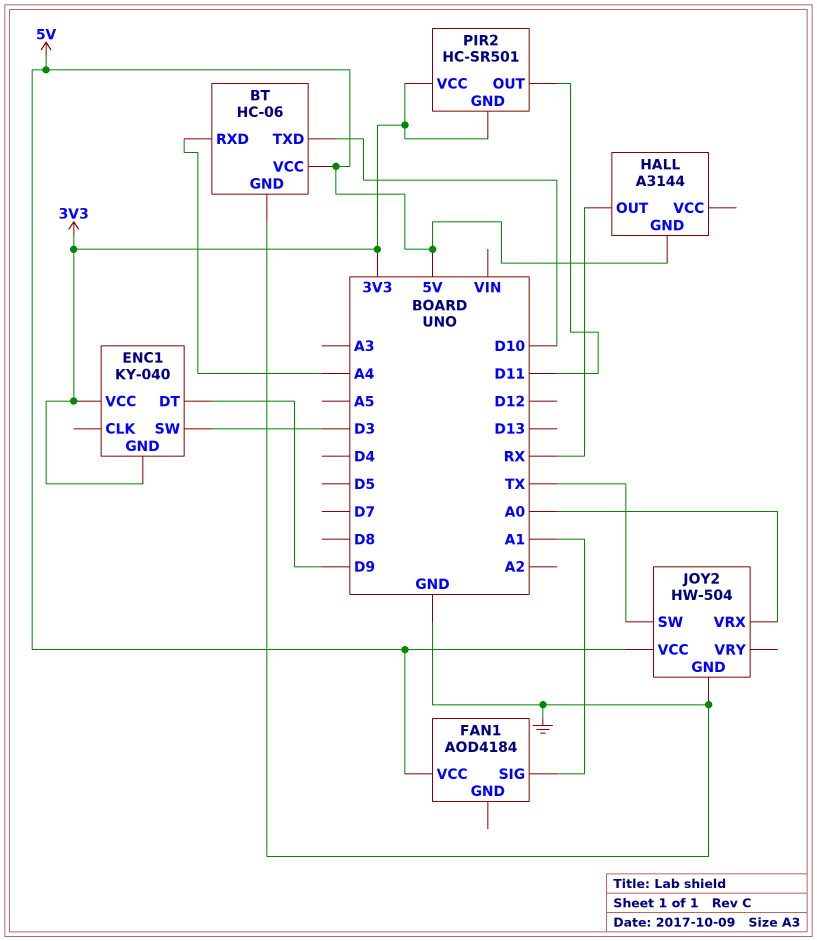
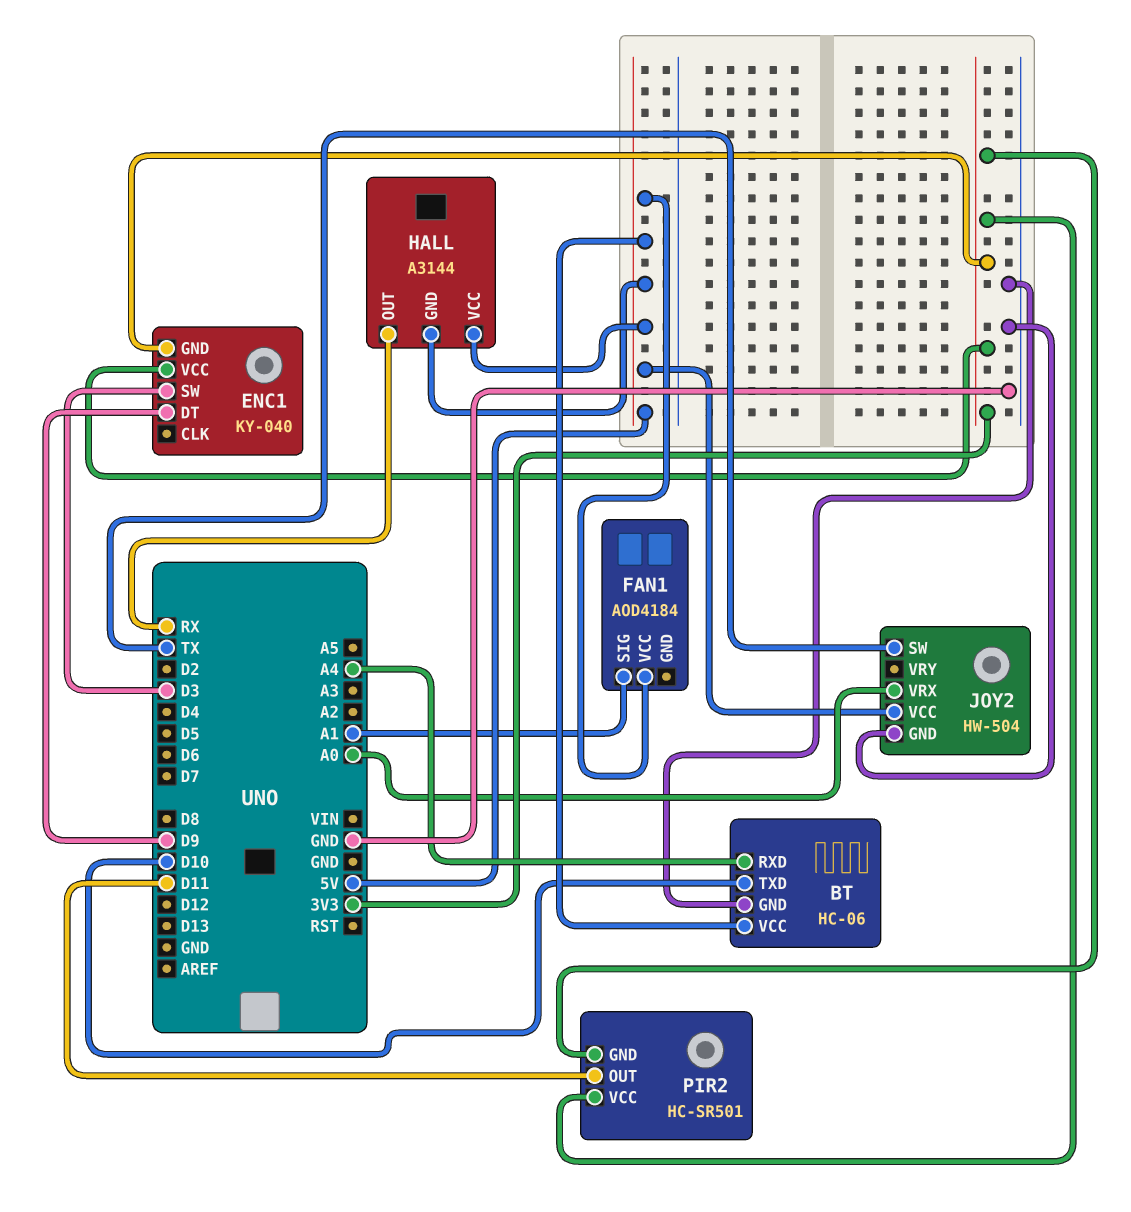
HALL pin VCC: none -> 5V

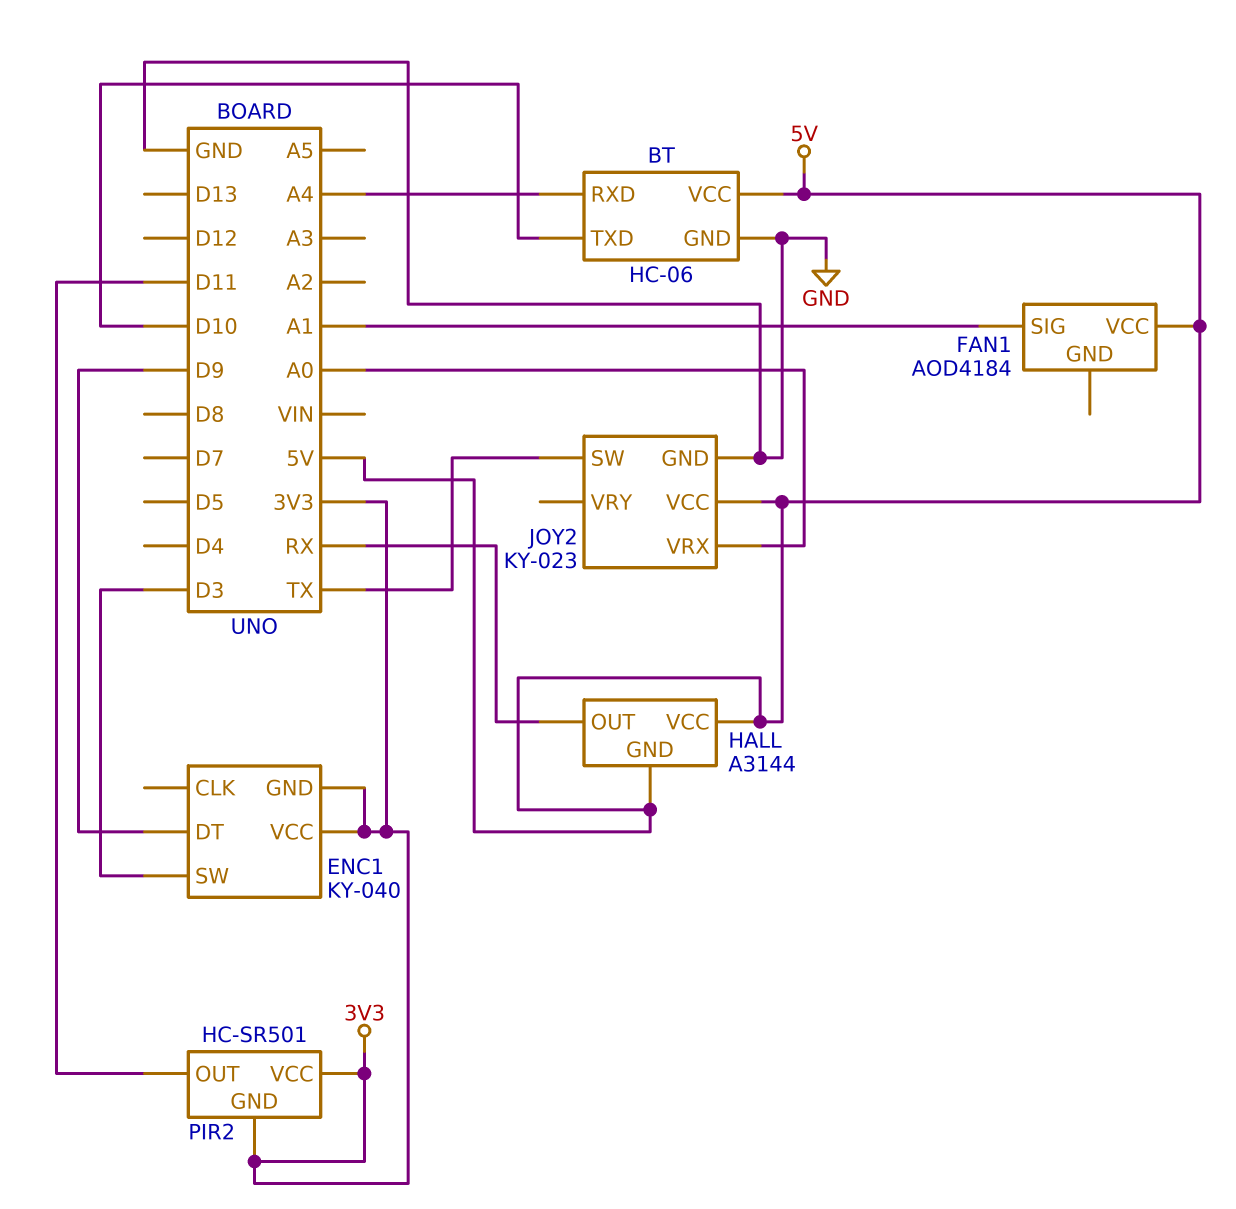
JOY2: HW-504 -> KY-023

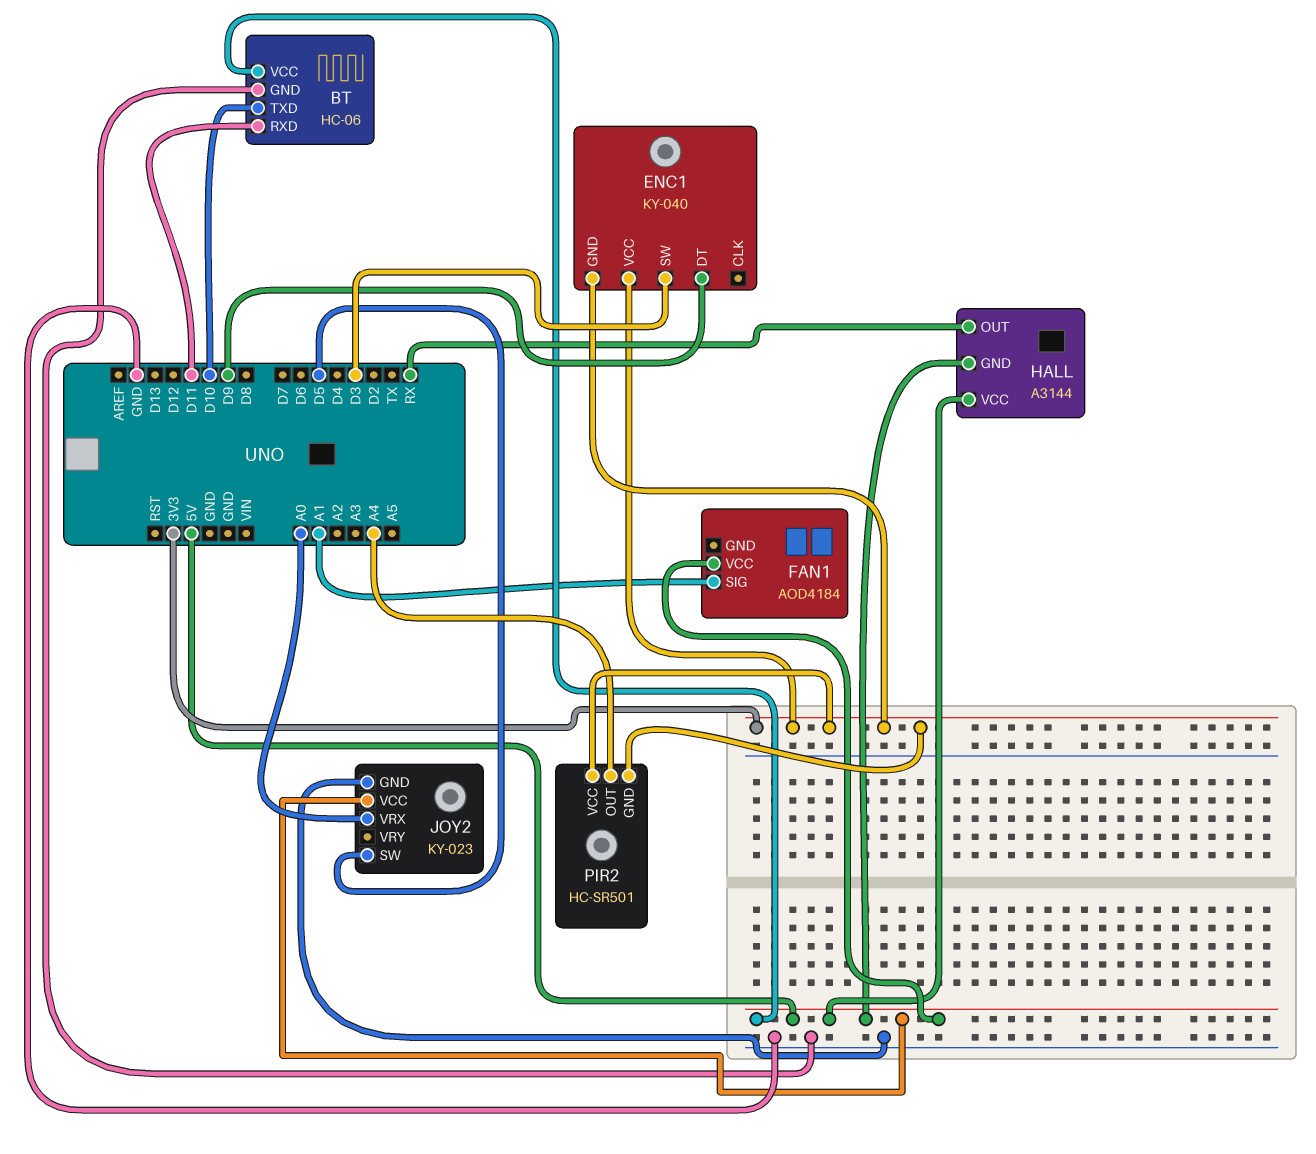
BT pin RXD: A4 -> D11
JOY2 pin SW: TX -> D5
PIR2 pin OUT: D11 -> A4

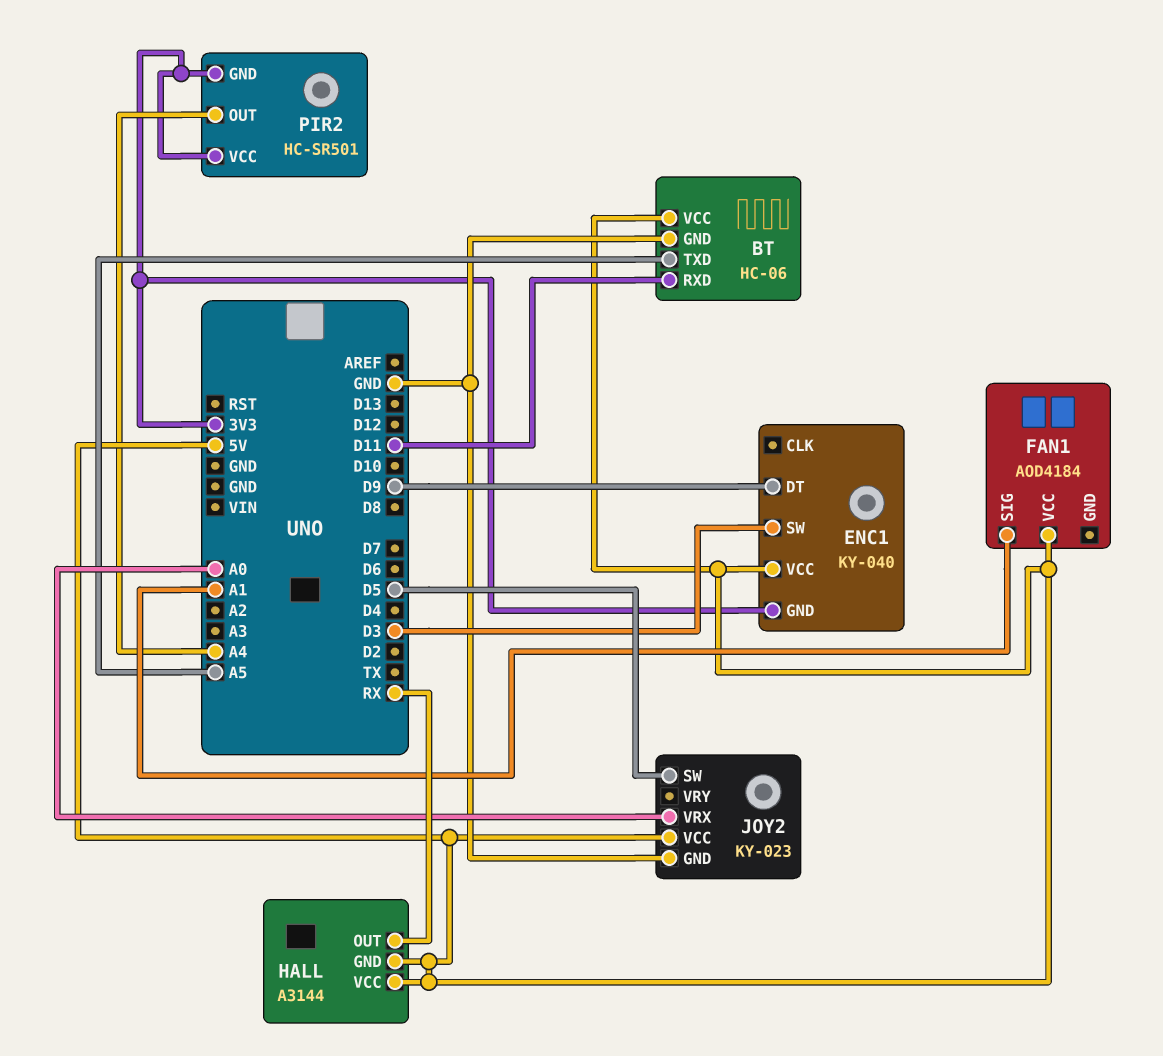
BT pin TXD: D10 -> A5
ENC1 pin VCC: 3V3 -> 5V

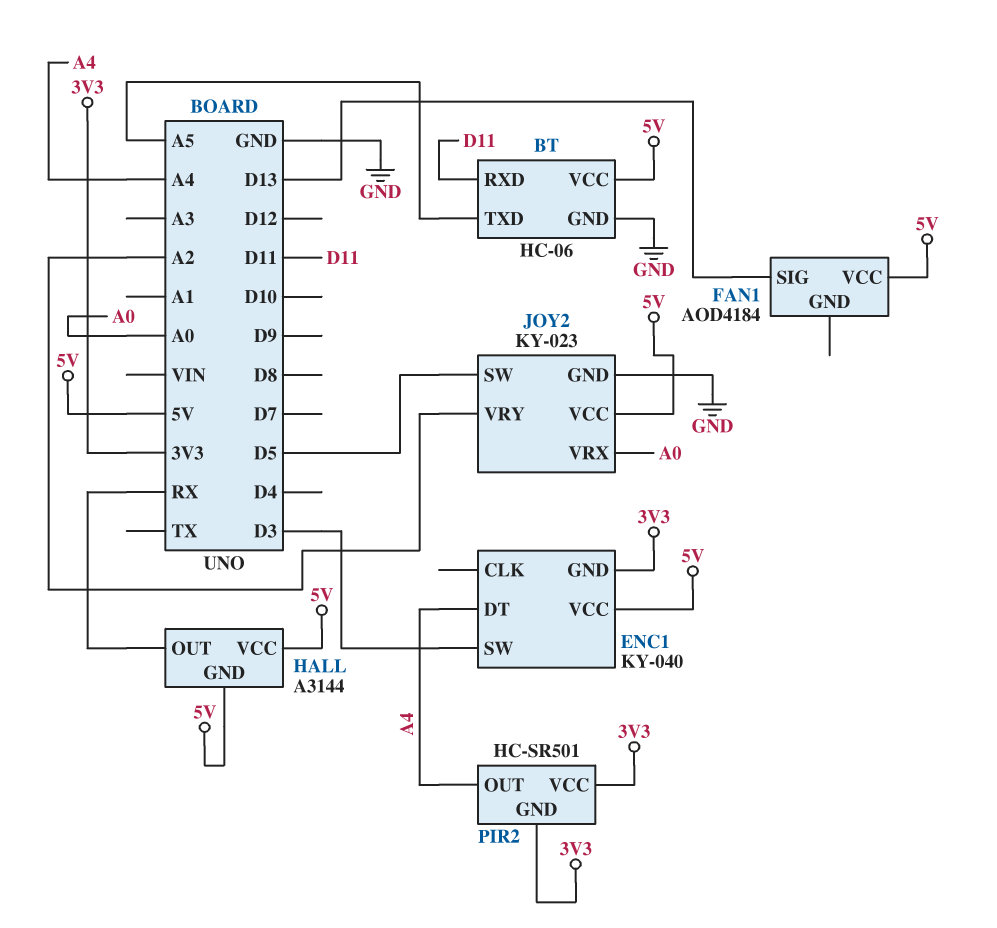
ENC1 pin DT: D9 -> A4
FAN1 pin SIG: A1 -> D13
JOY2 pin VRY: none -> A2

